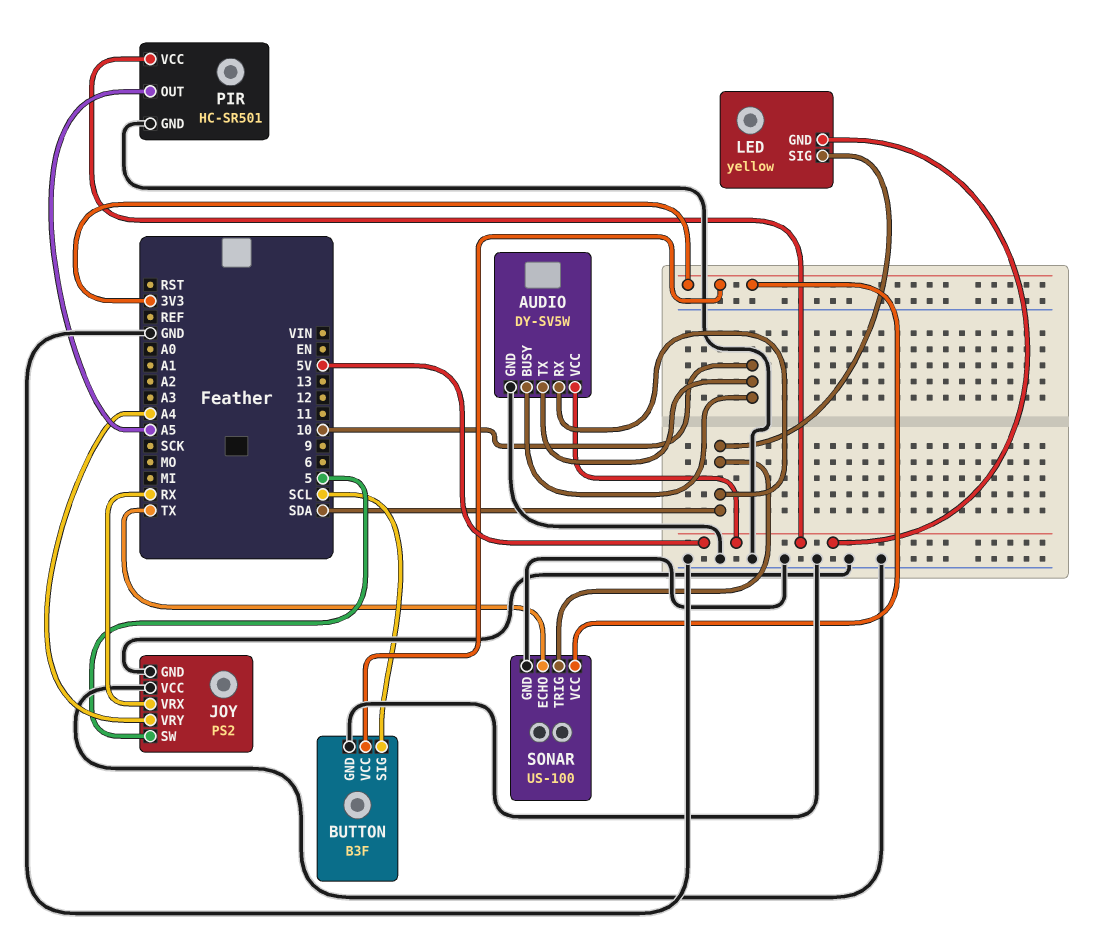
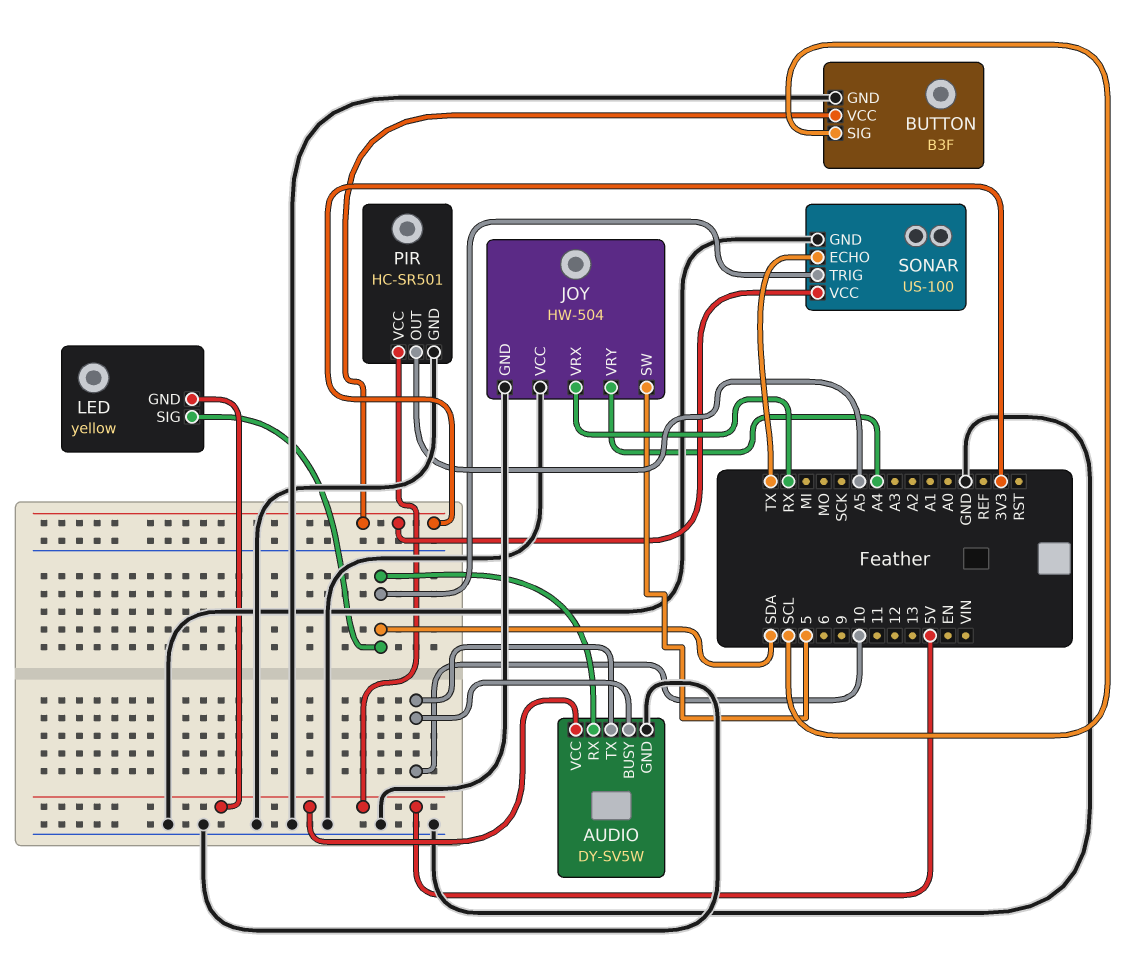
JOY: PS2 -> HW-504

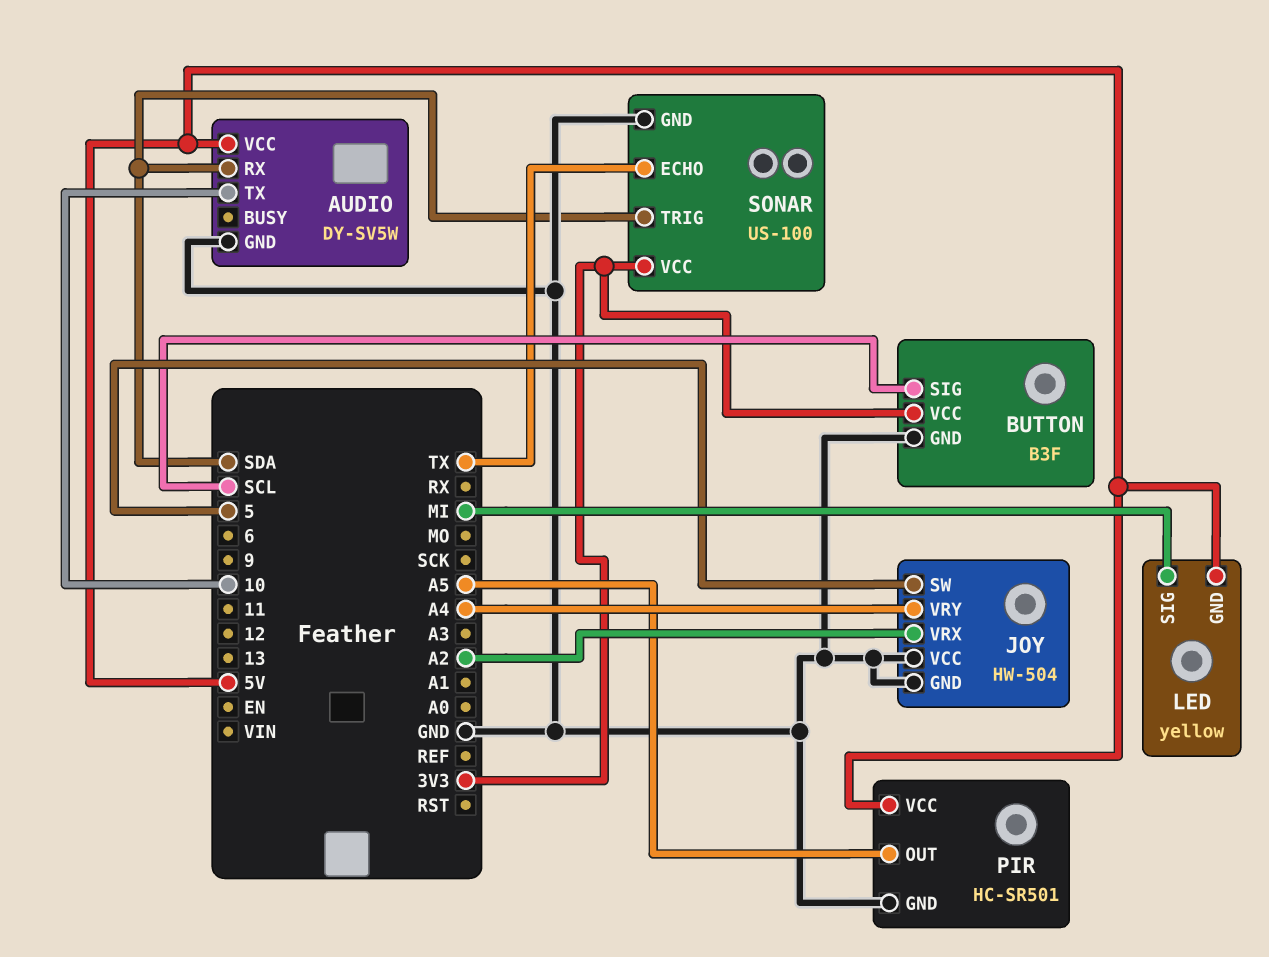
AUDIO pin BUSY: 10 -> none
JOY pin VRX: RX -> A2
LED pin SIG: SDA -> MI

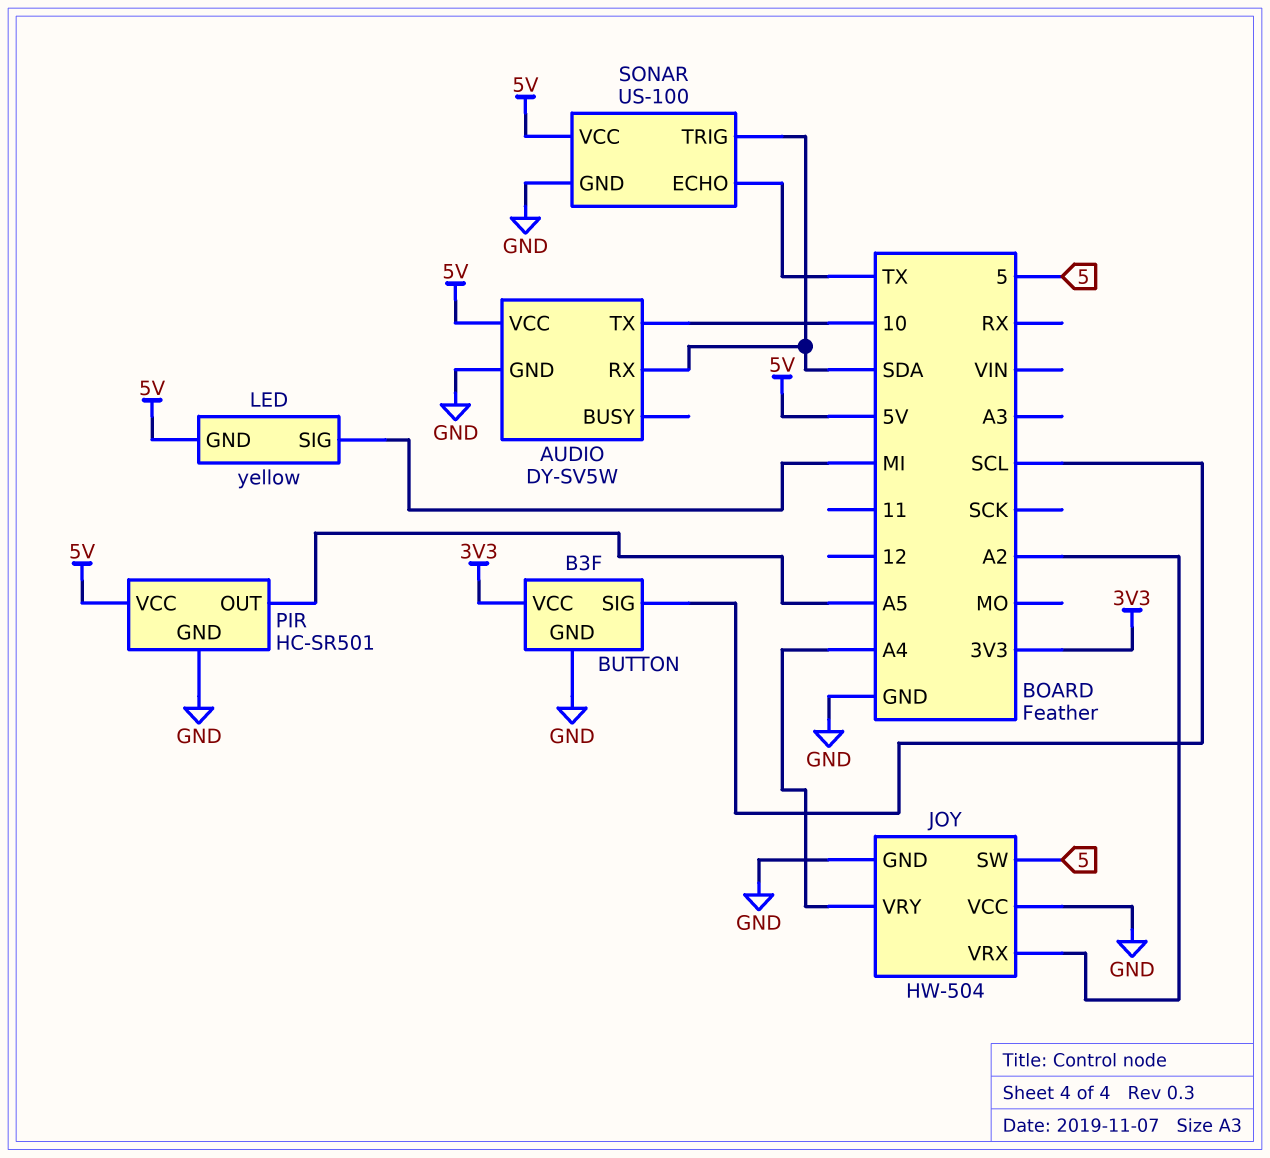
SONAR pin VCC: 3V3 -> 5V

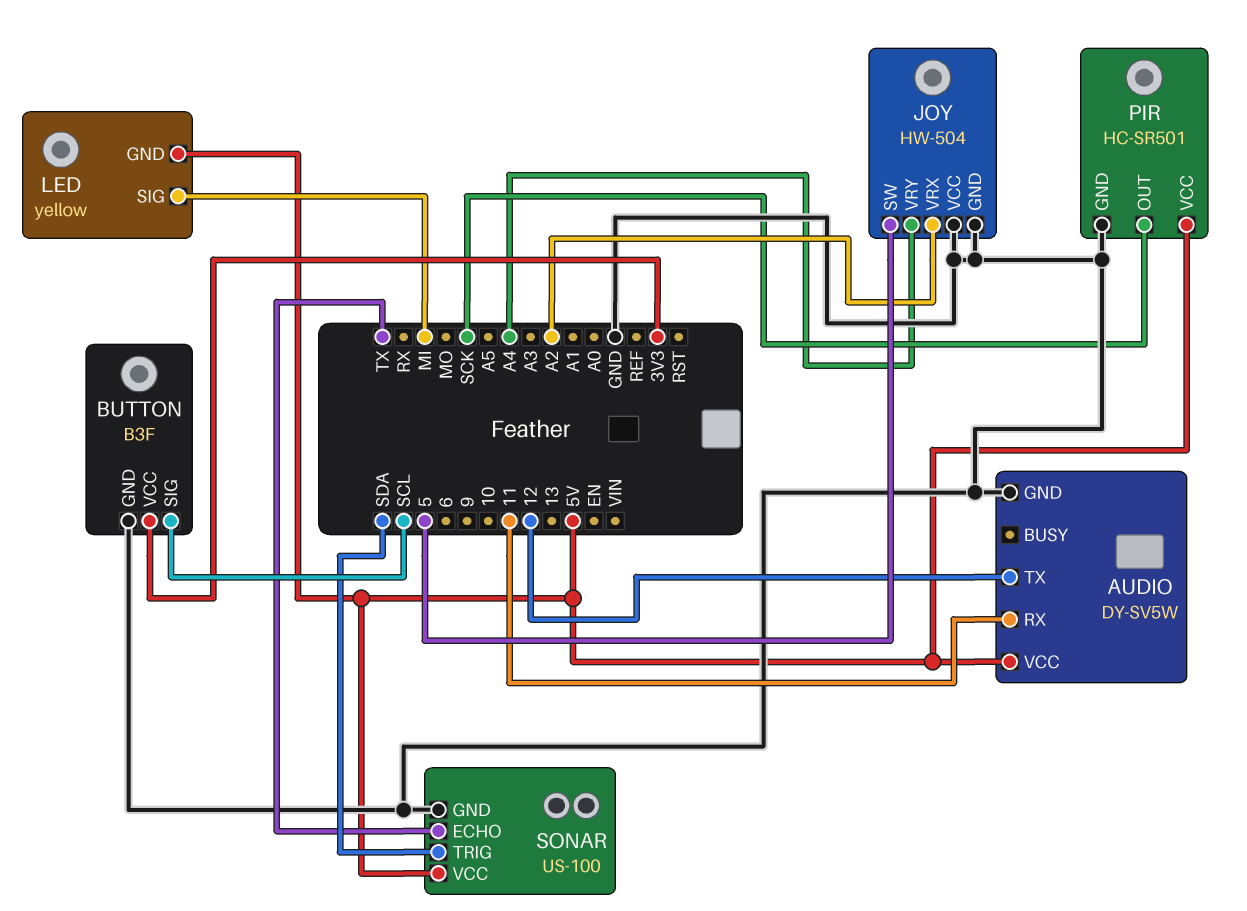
AUDIO pin RX: SDA -> 11
AUDIO pin TX: 10 -> 12
PIR pin OUT: A5 -> SCK

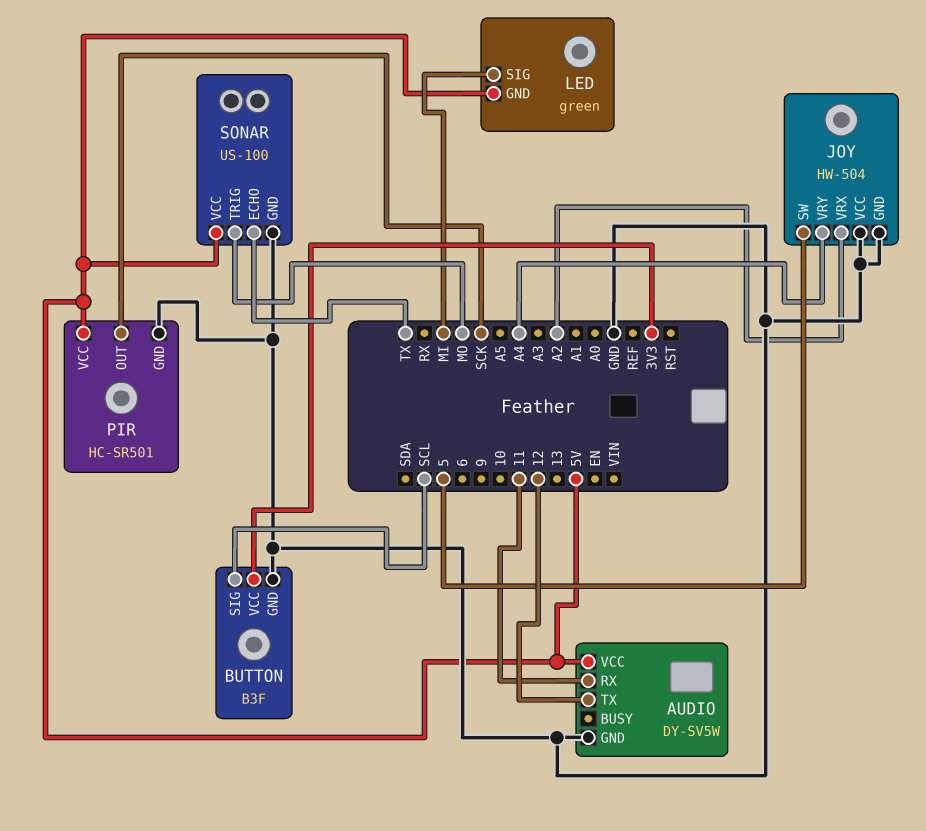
LED: yellow -> green
SONAR pin TRIG: SDA -> MO

